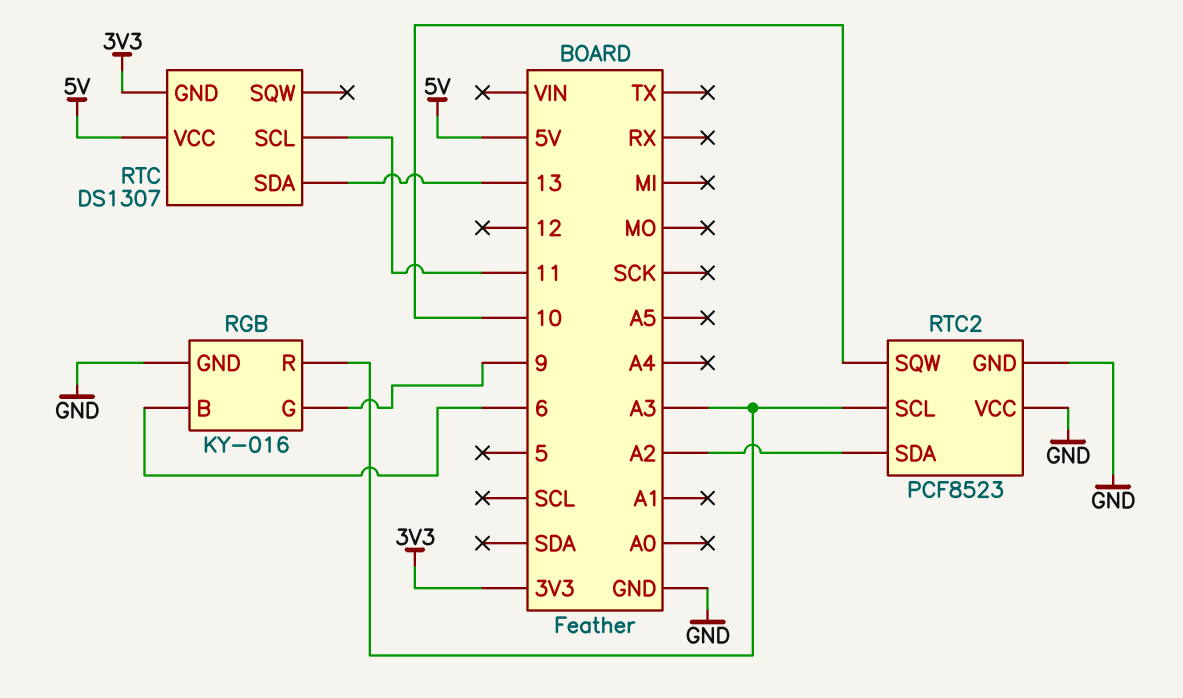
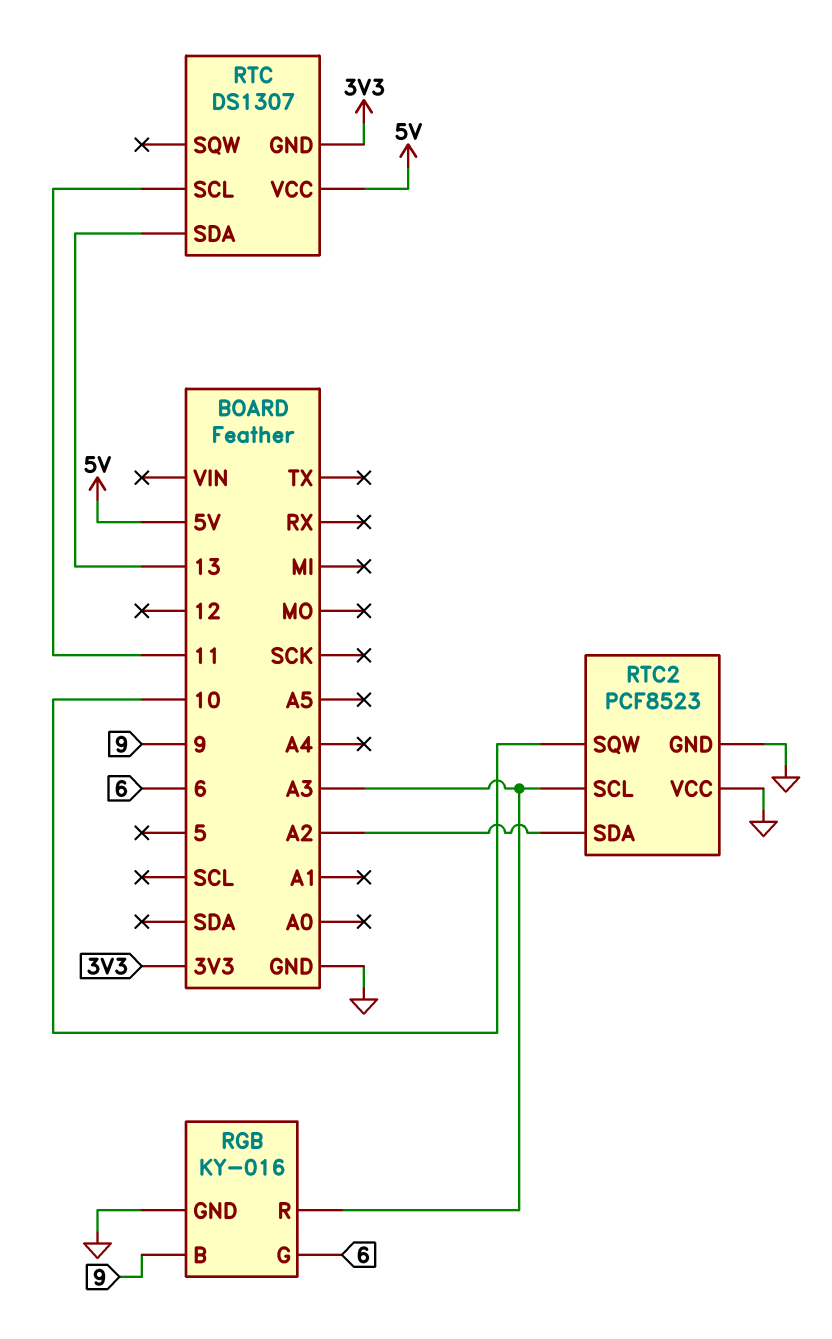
RGB pin B: 6 -> 9
RGB pin G: 9 -> 6

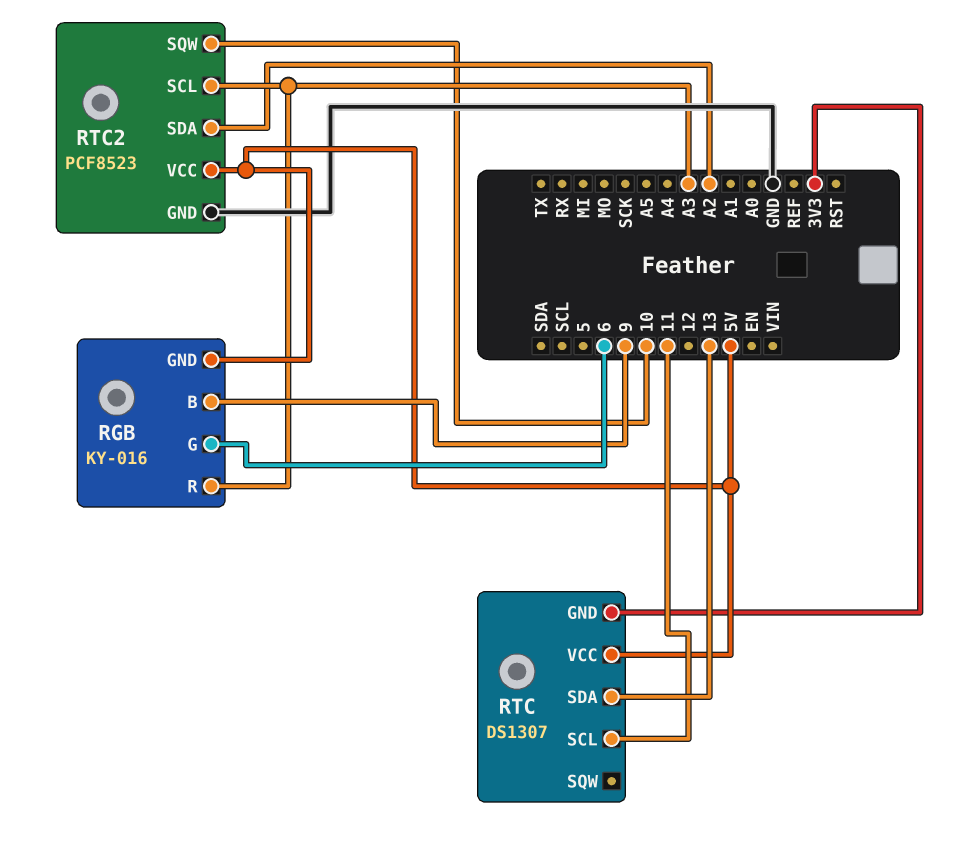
RGB pin GND: GND -> 5V
RTC2 pin VCC: GND -> 5V

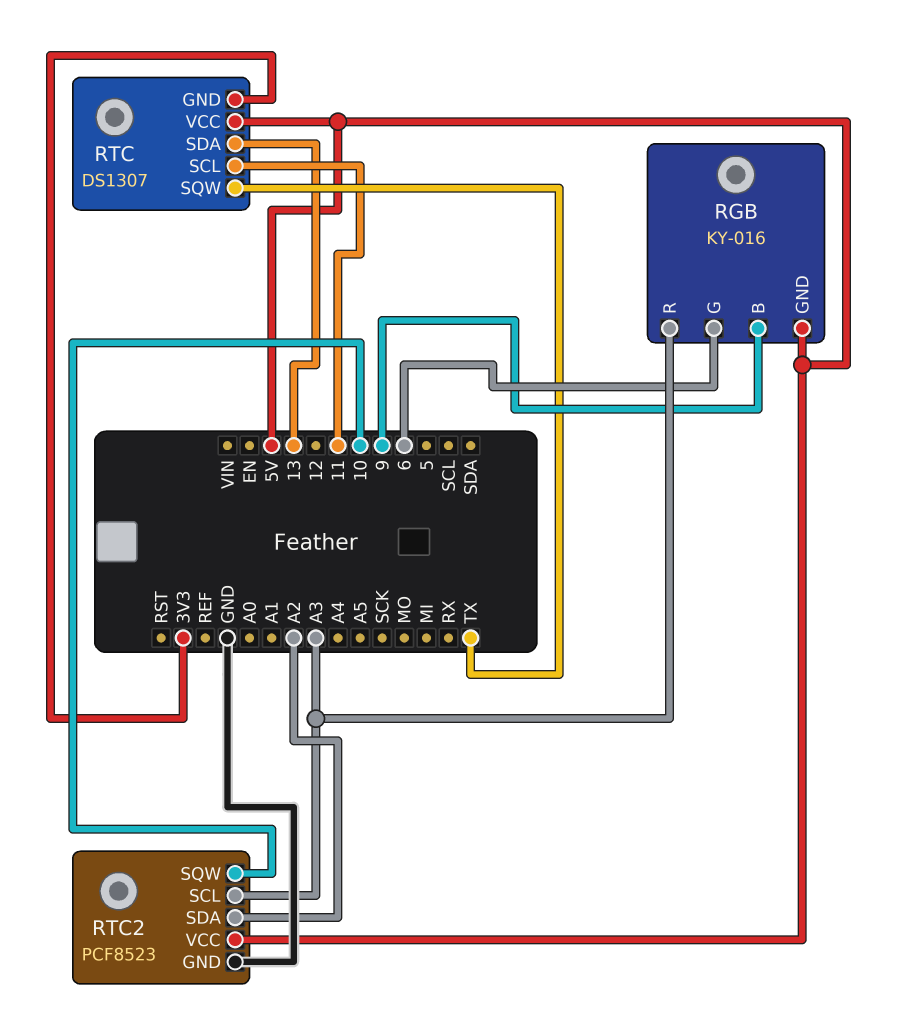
RTC pin SQW: none -> TX

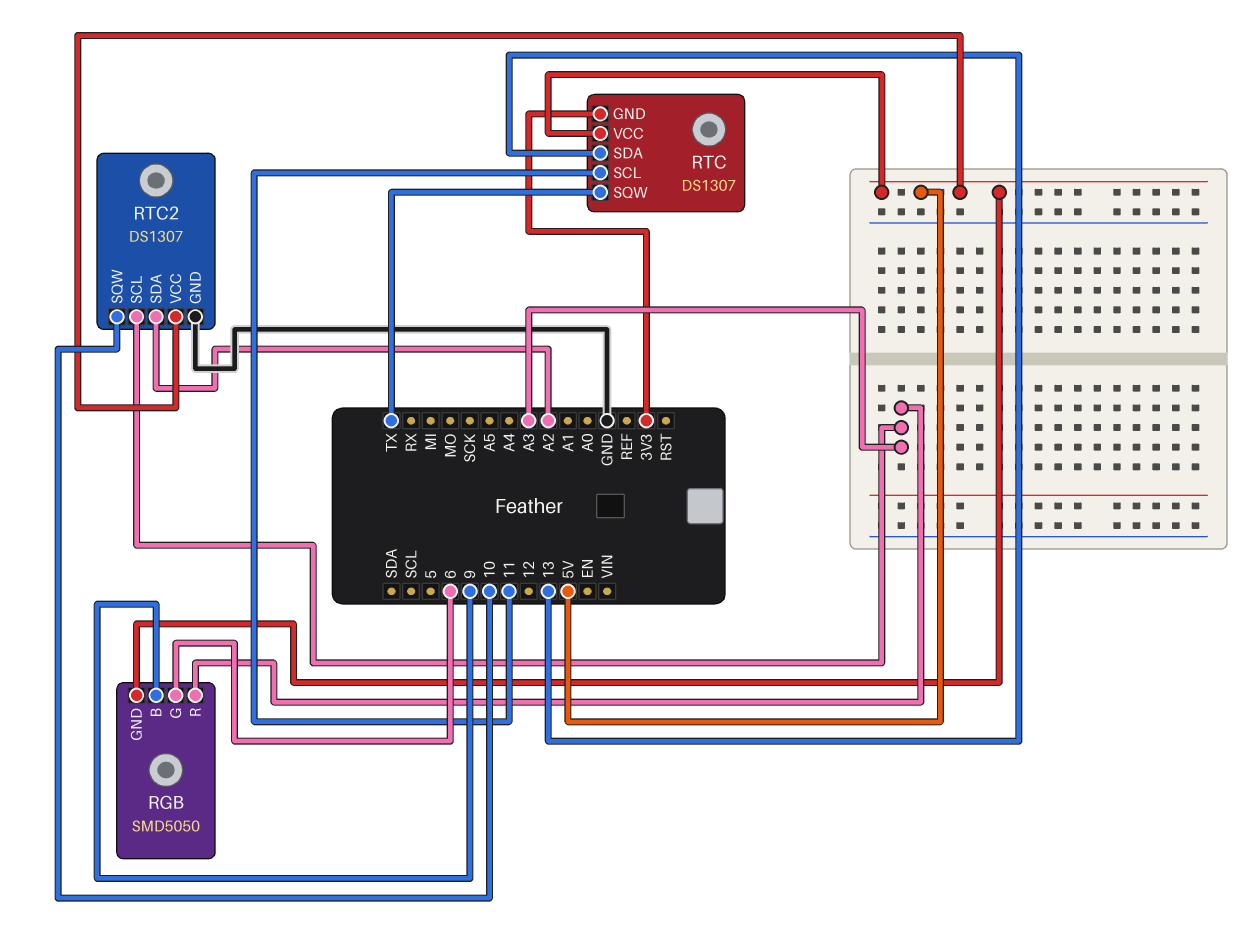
RGB: KY-016 -> SMD5050
RTC2: PCF8523 -> DS1307

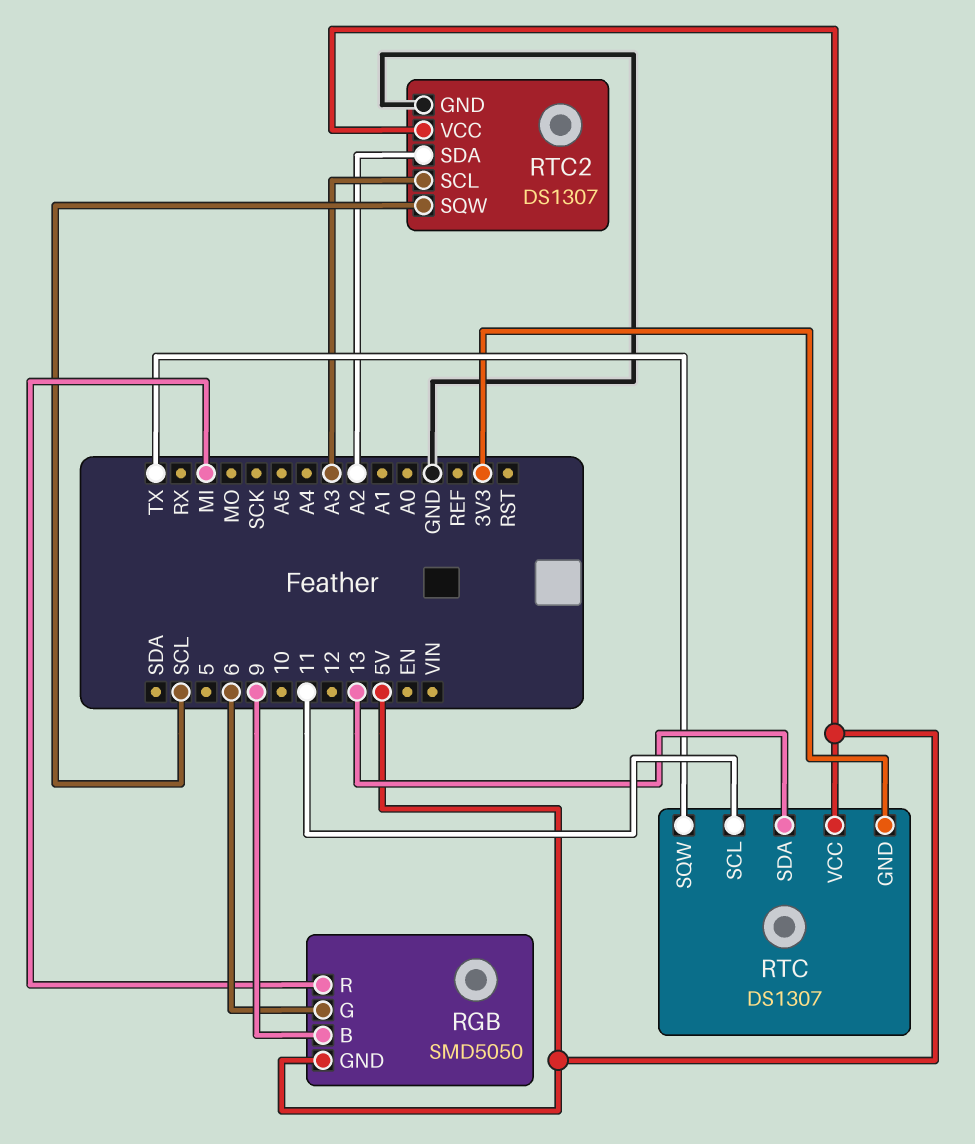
RGB pin R: A3 -> MI
RTC2 pin SQW: 10 -> SCL

